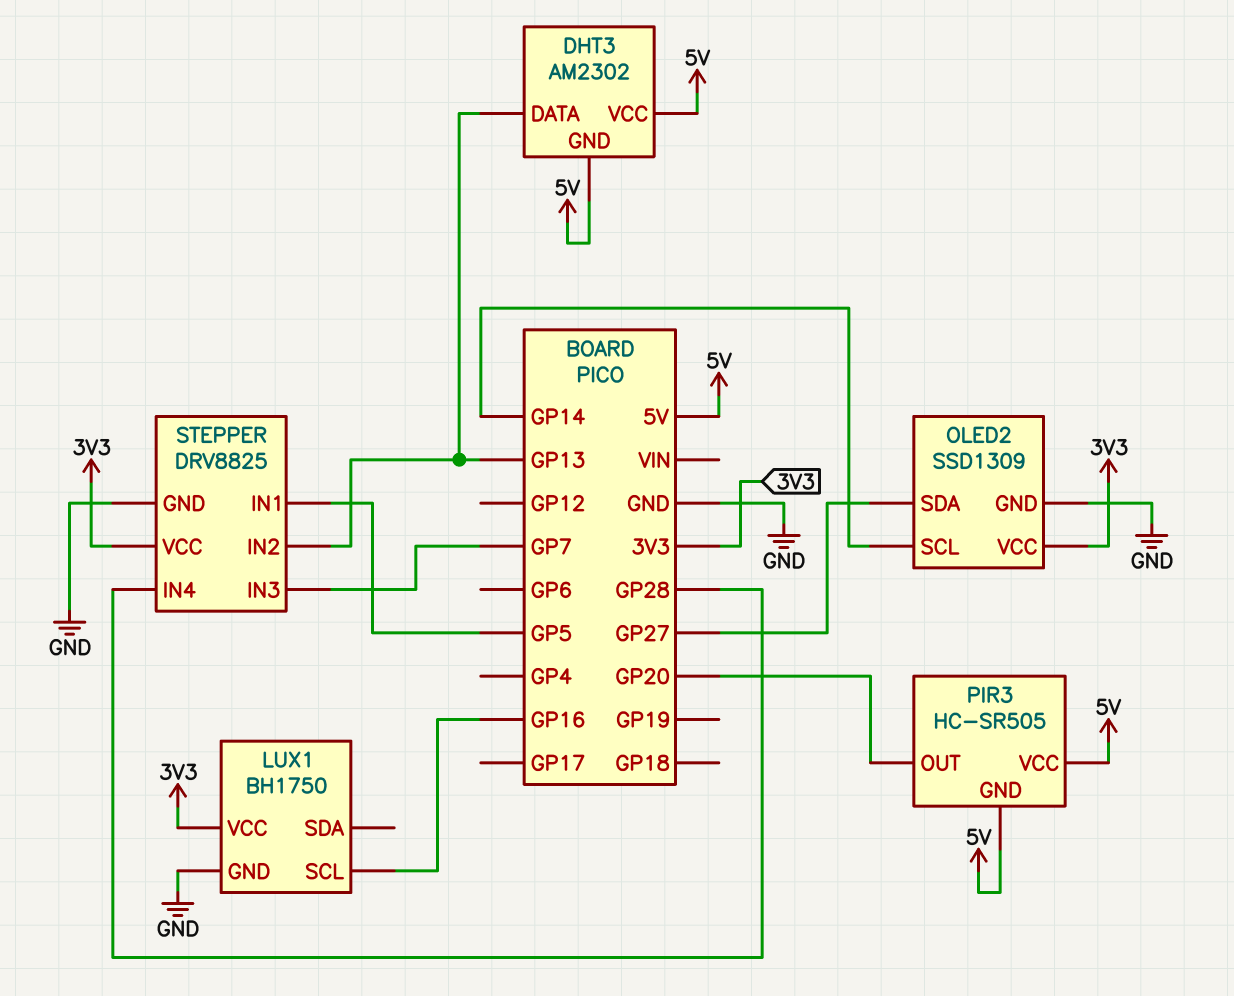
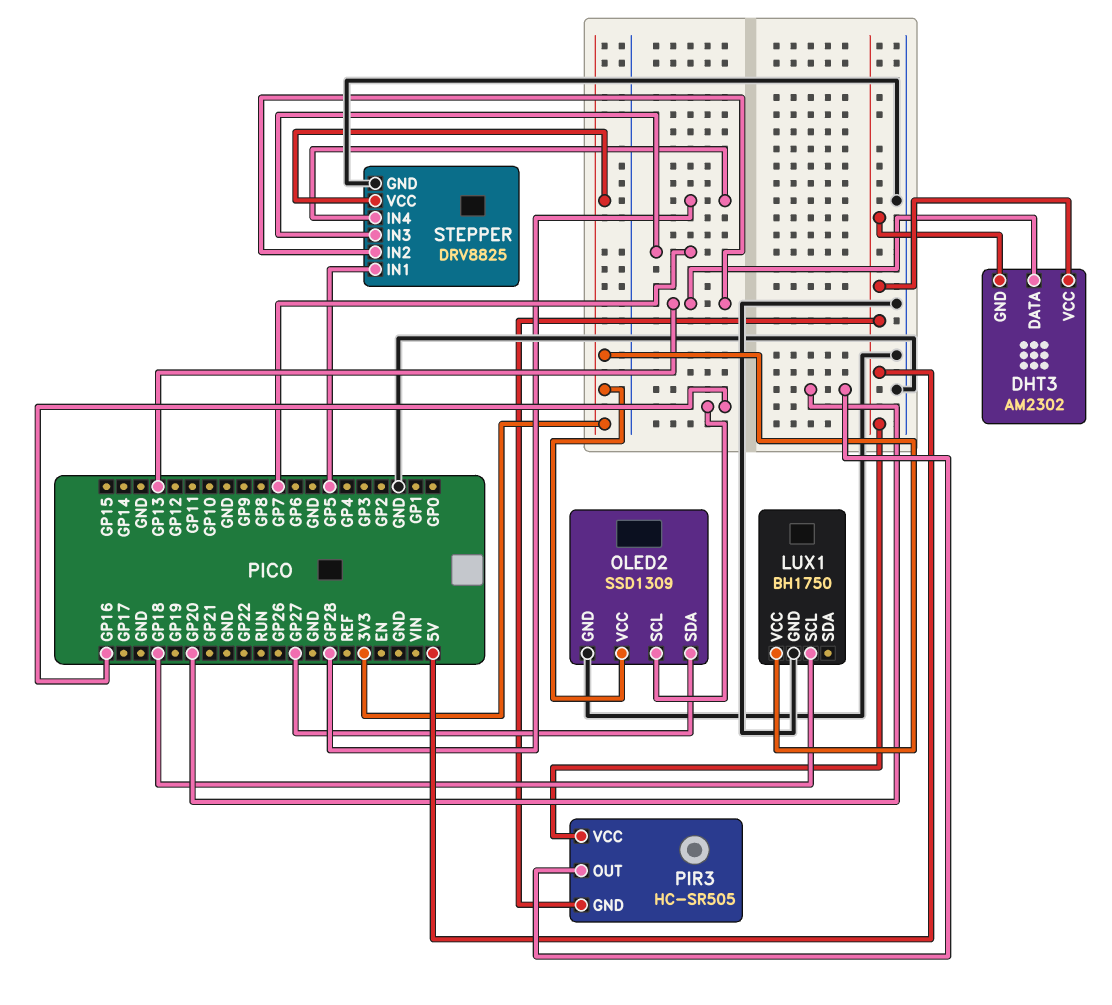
LUX1 pin SCL: GP16 -> GP18
OLED2 pin SCL: GP14 -> GP16

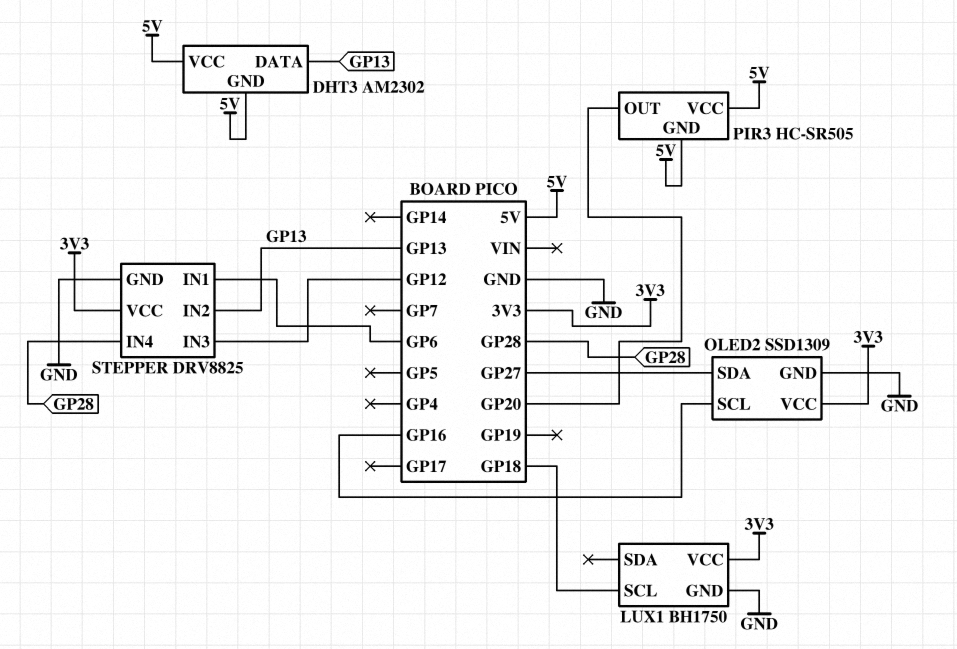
STEPPER pin IN1: GP5 -> GP6
STEPPER pin IN3: GP7 -> GP12

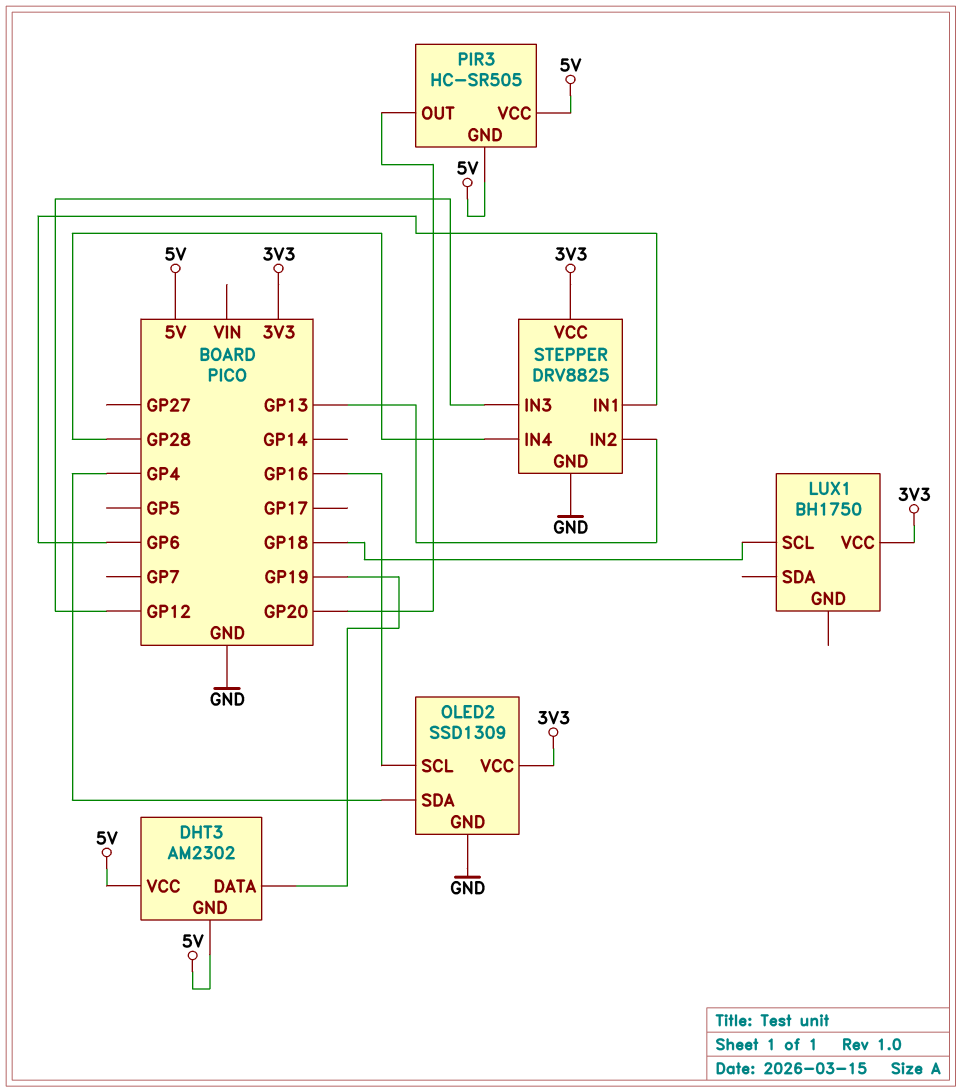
DHT3 pin DATA: GP13 -> GP19
LUX1 pin GND: GND -> none
OLED2 pin SDA: GP27 -> GP4

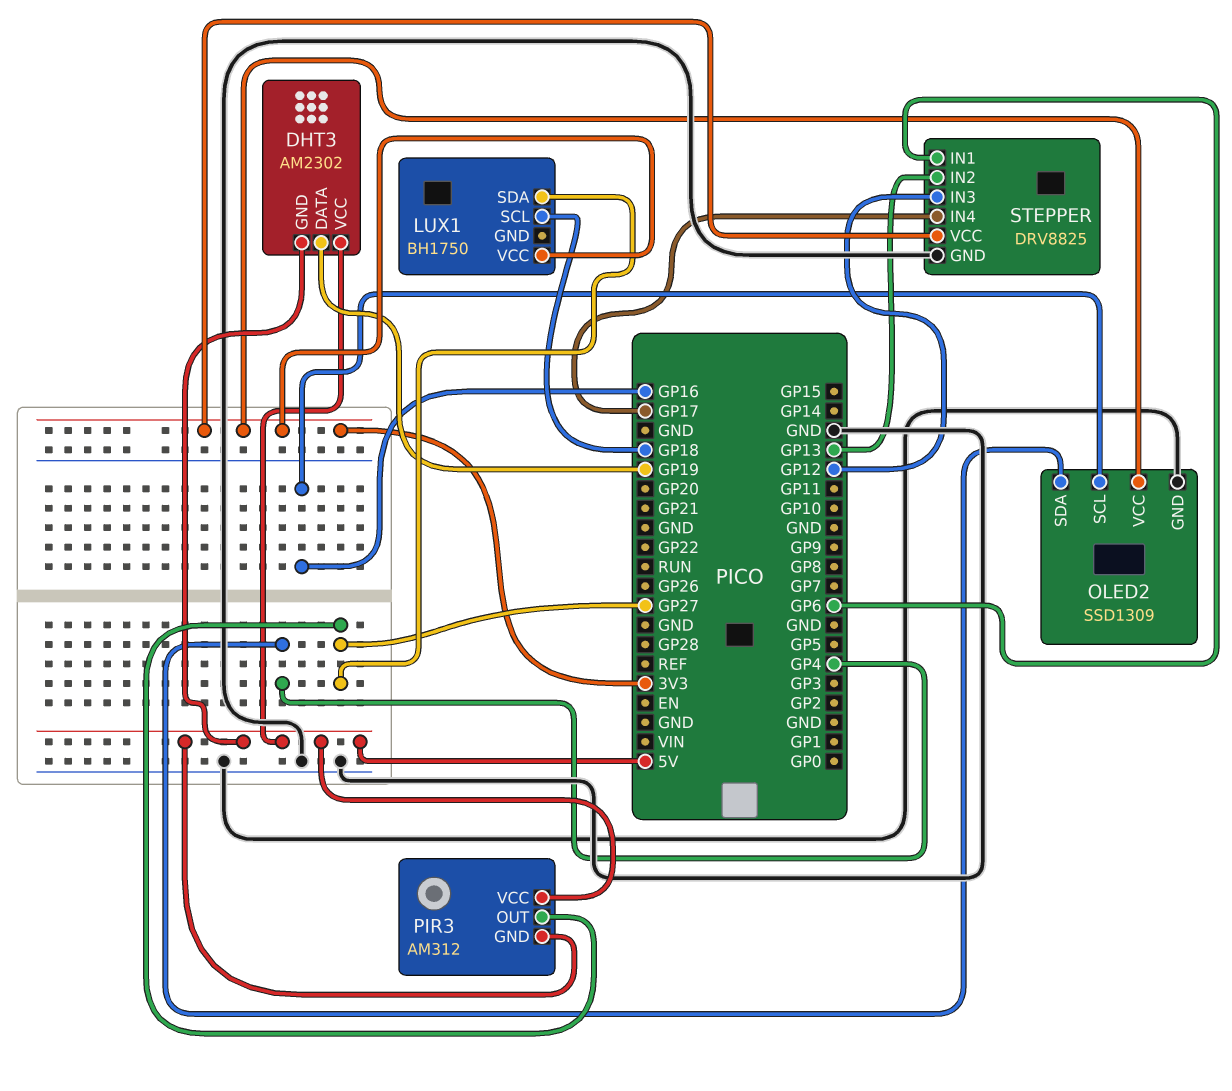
LUX1 pin SDA: none -> GP27
PIR3: HC-SR505 -> AM312
PIR3 pin OUT: GP20 -> GP27
STEPPER pin IN4: GP28 -> GP17

